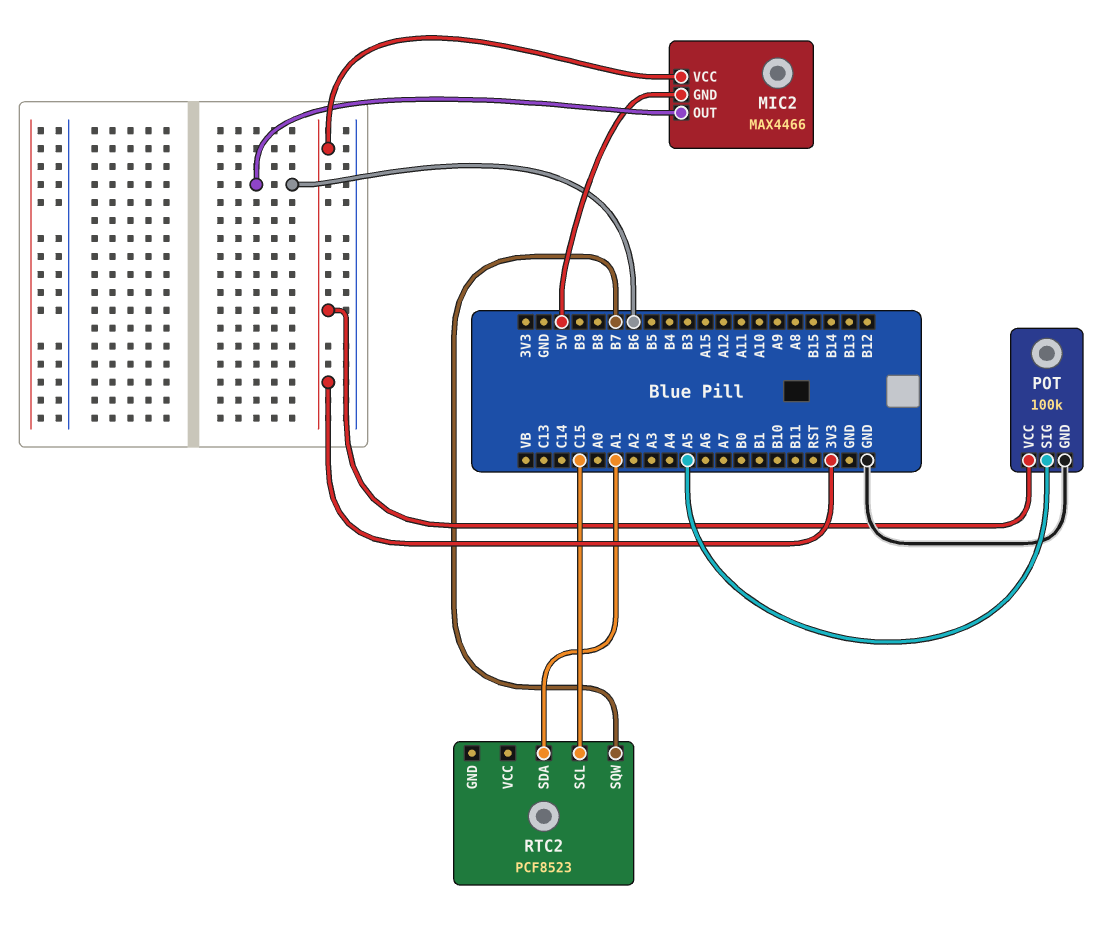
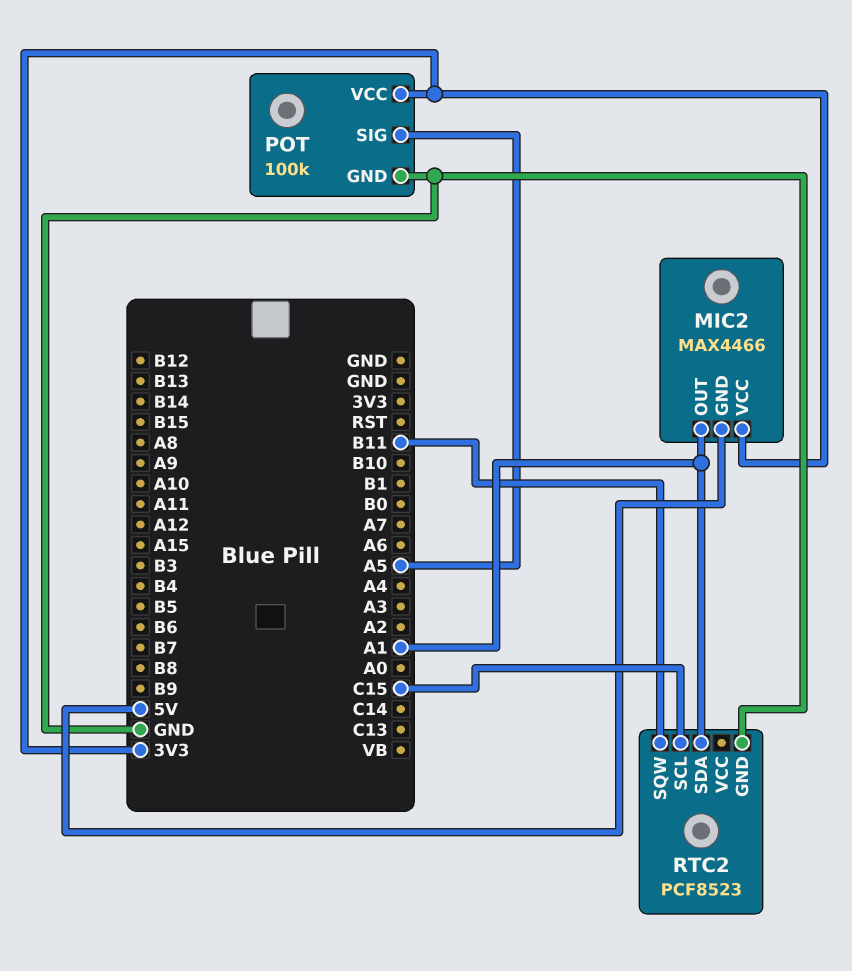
MIC2 pin OUT: B6 -> A1
RTC2 pin GND: none -> GND
RTC2 pin SQW: B7 -> B11

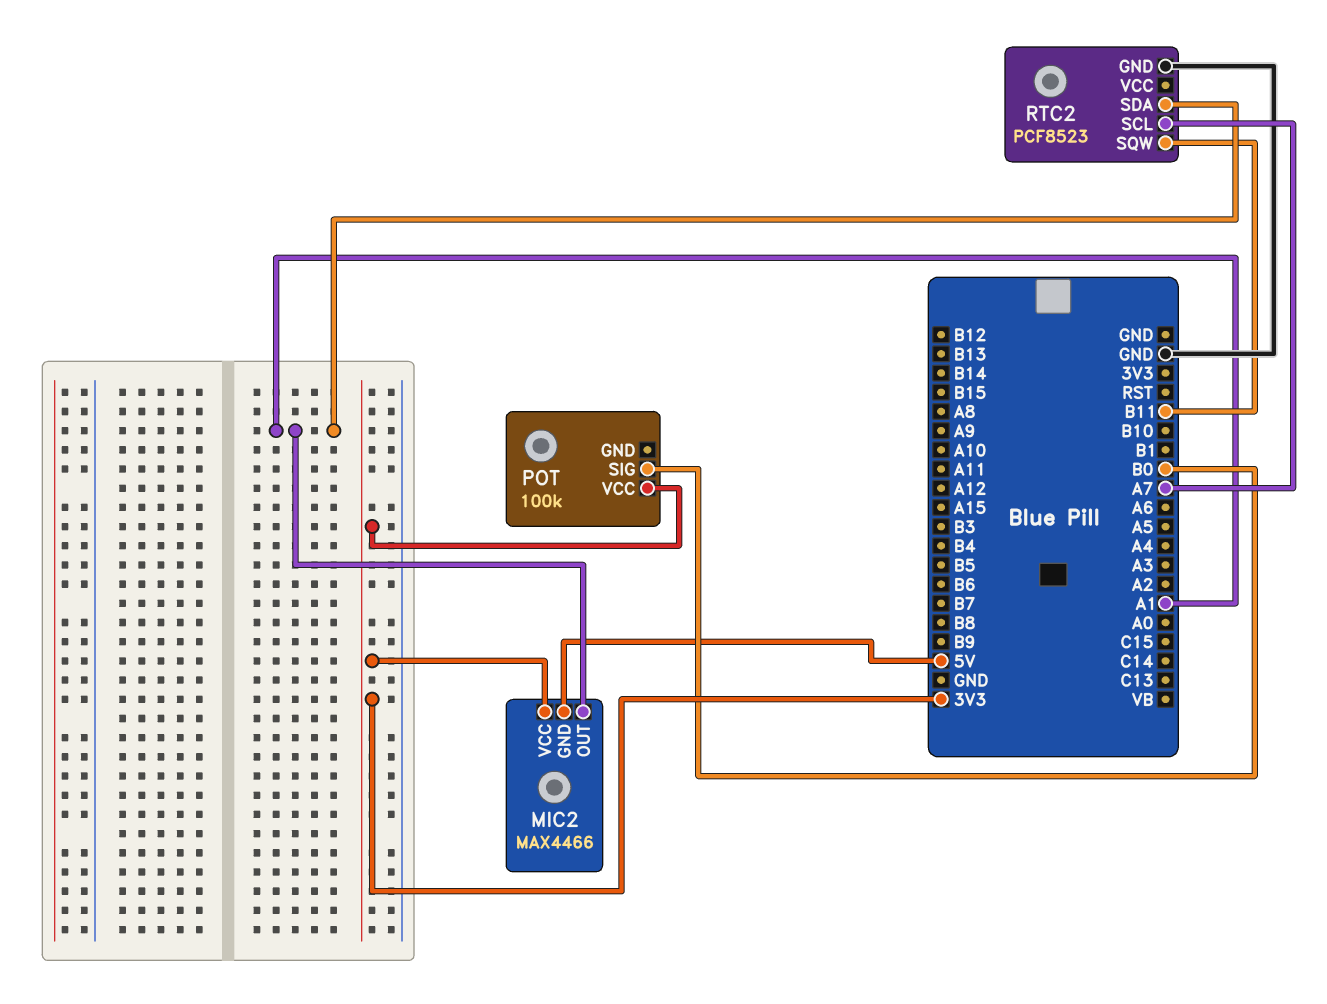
POT pin GND: GND -> none
POT pin SIG: A5 -> B0
RTC2 pin SCL: C15 -> A7

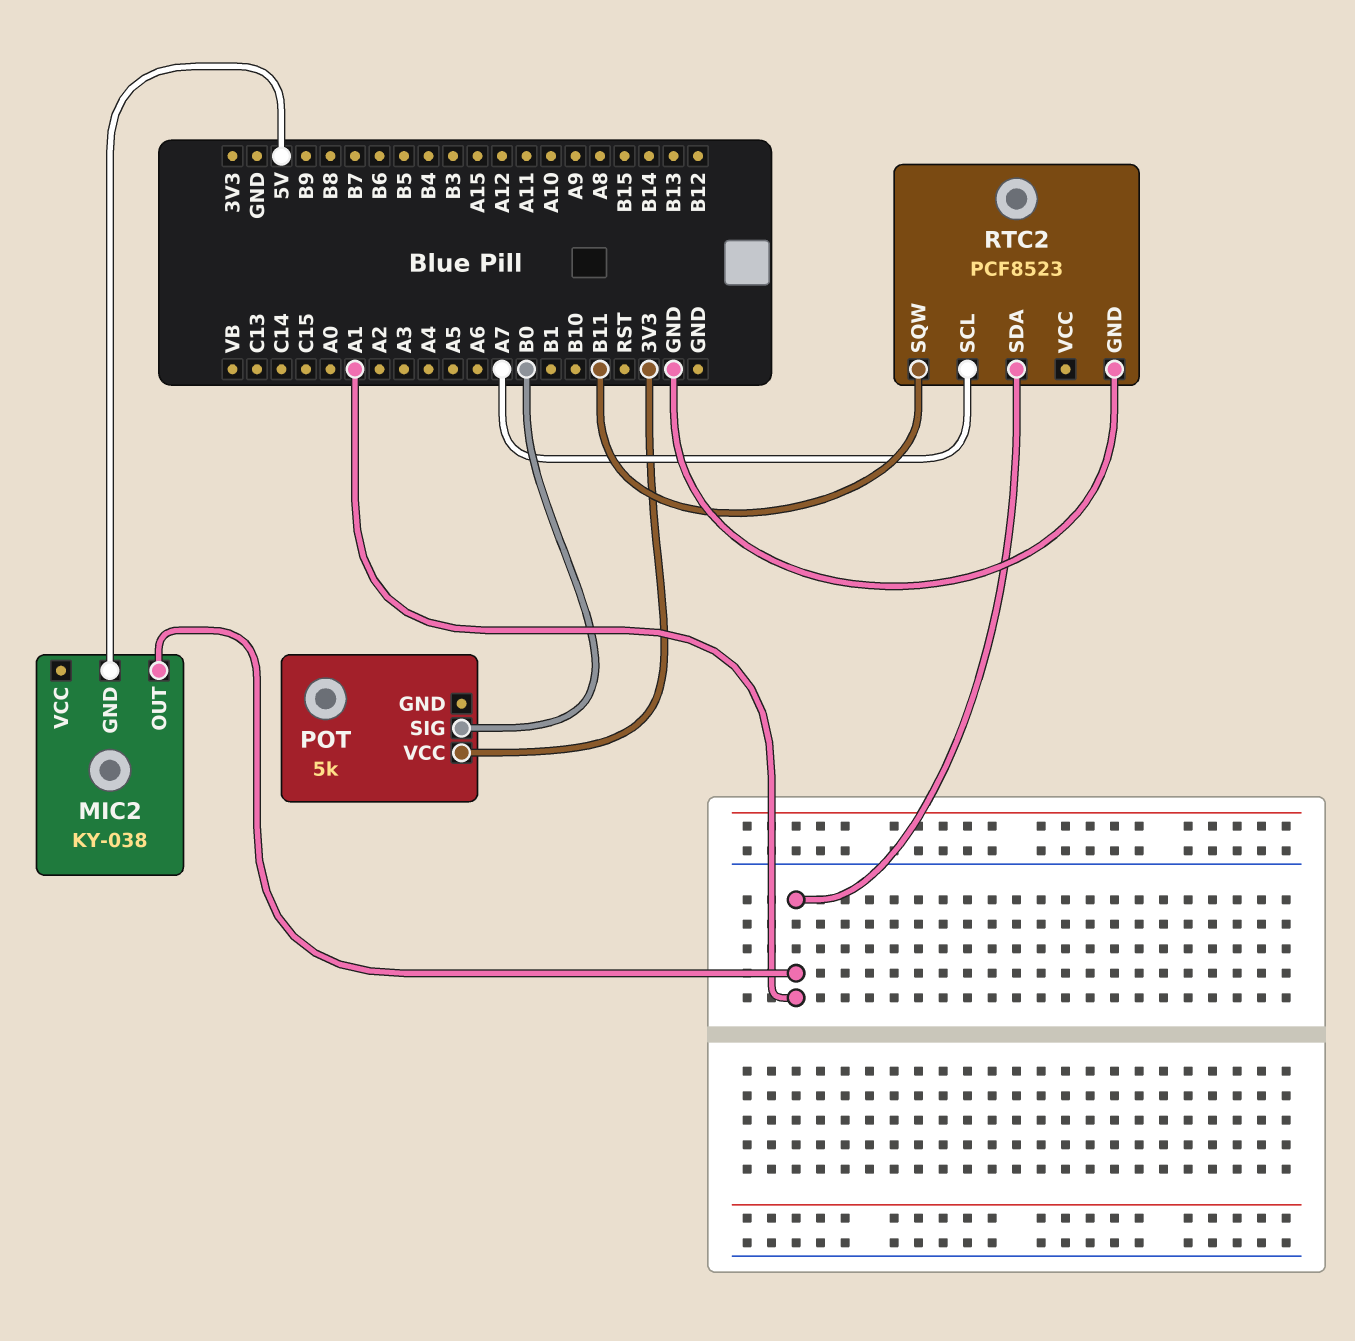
MIC2: MAX4466 -> KY-038
MIC2 pin VCC: 3V3 -> none
POT: 100k -> 5k

